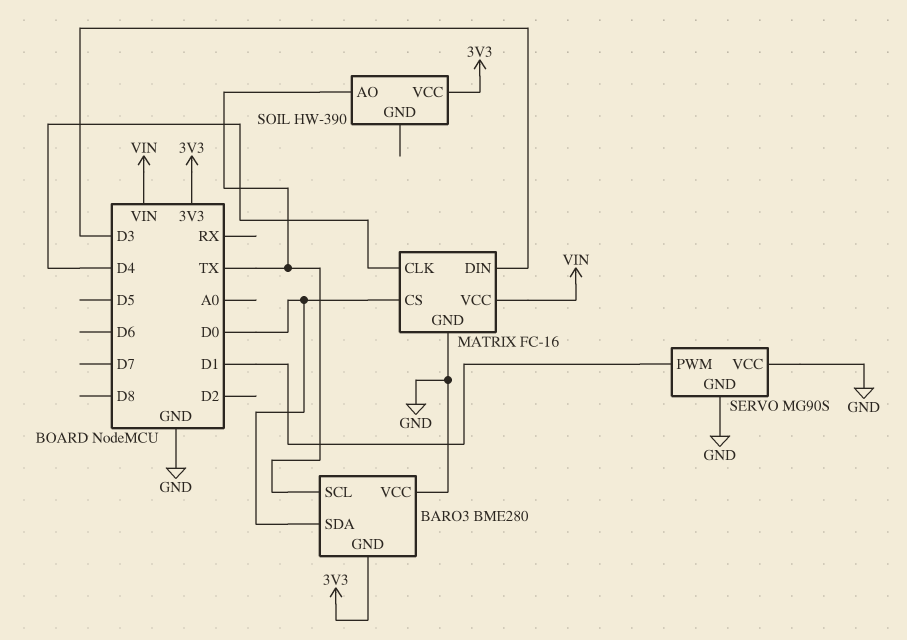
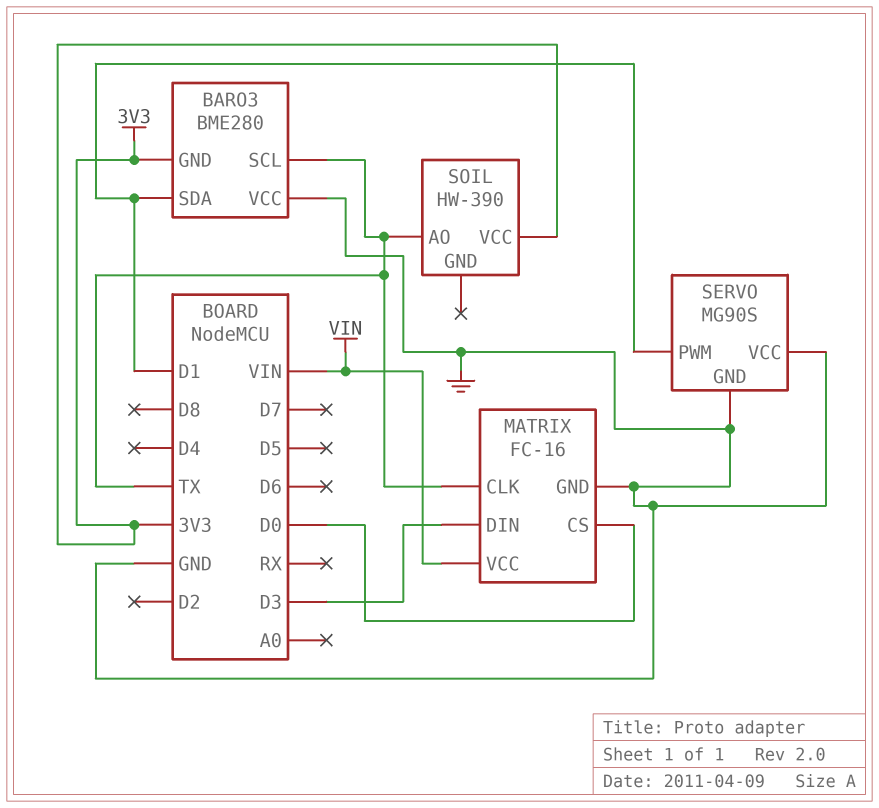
BARO3 pin SDA: D0 -> D1
MATRIX pin CLK: D4 -> TX

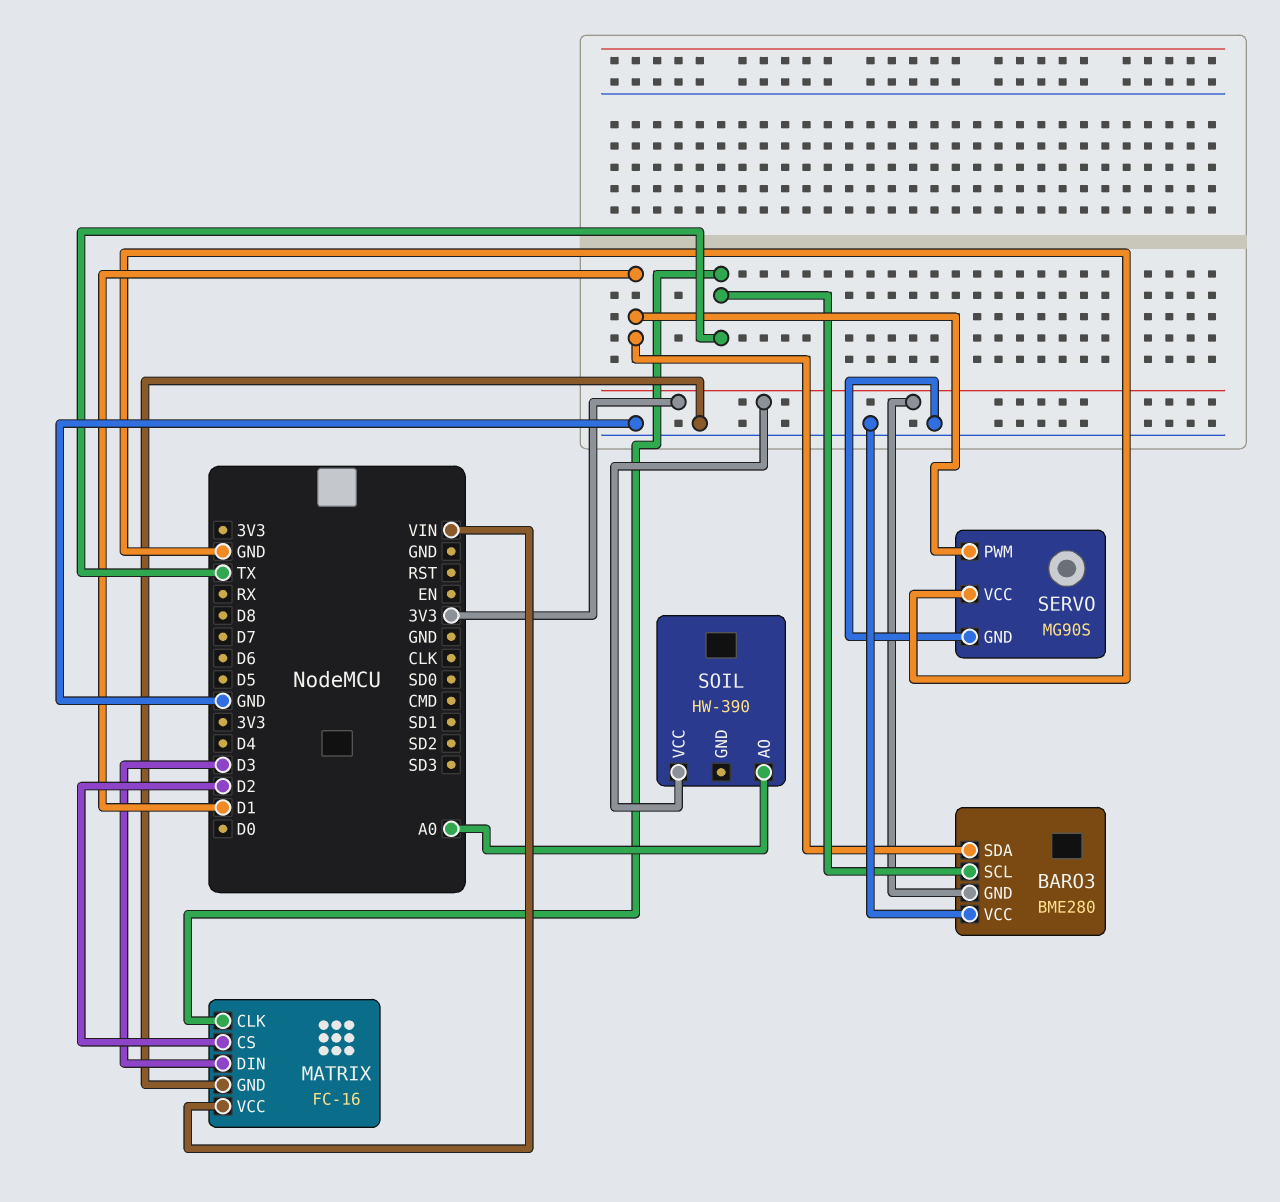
MATRIX pin CS: D0 -> D2
SOIL pin AO: TX -> A0

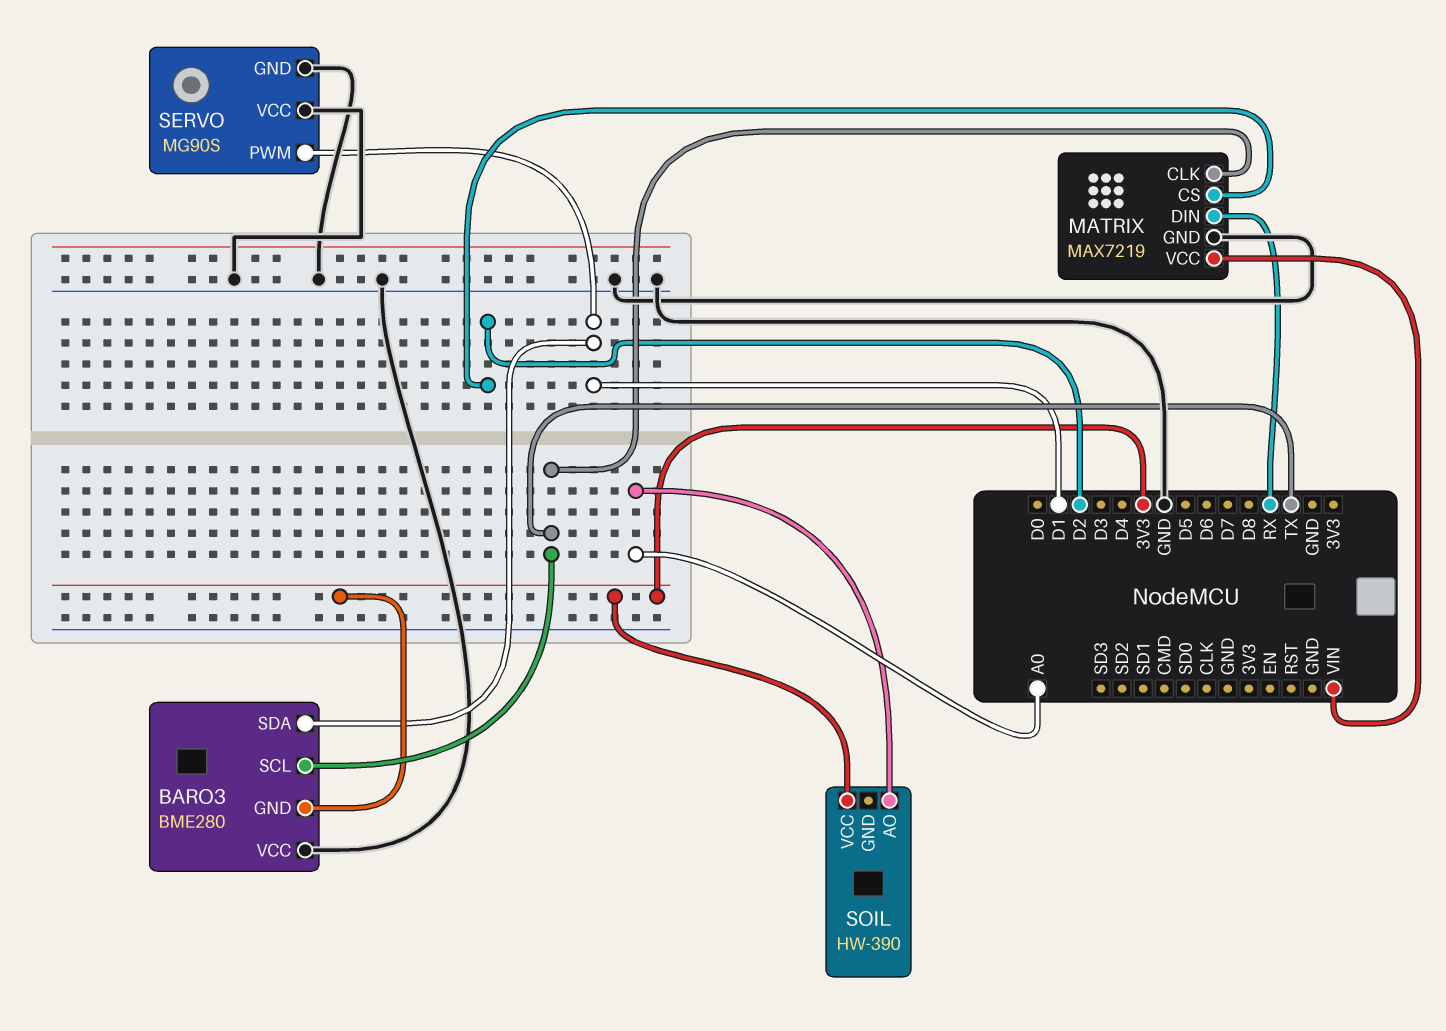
MATRIX: FC-16 -> MAX7219
MATRIX pin DIN: D3 -> RX

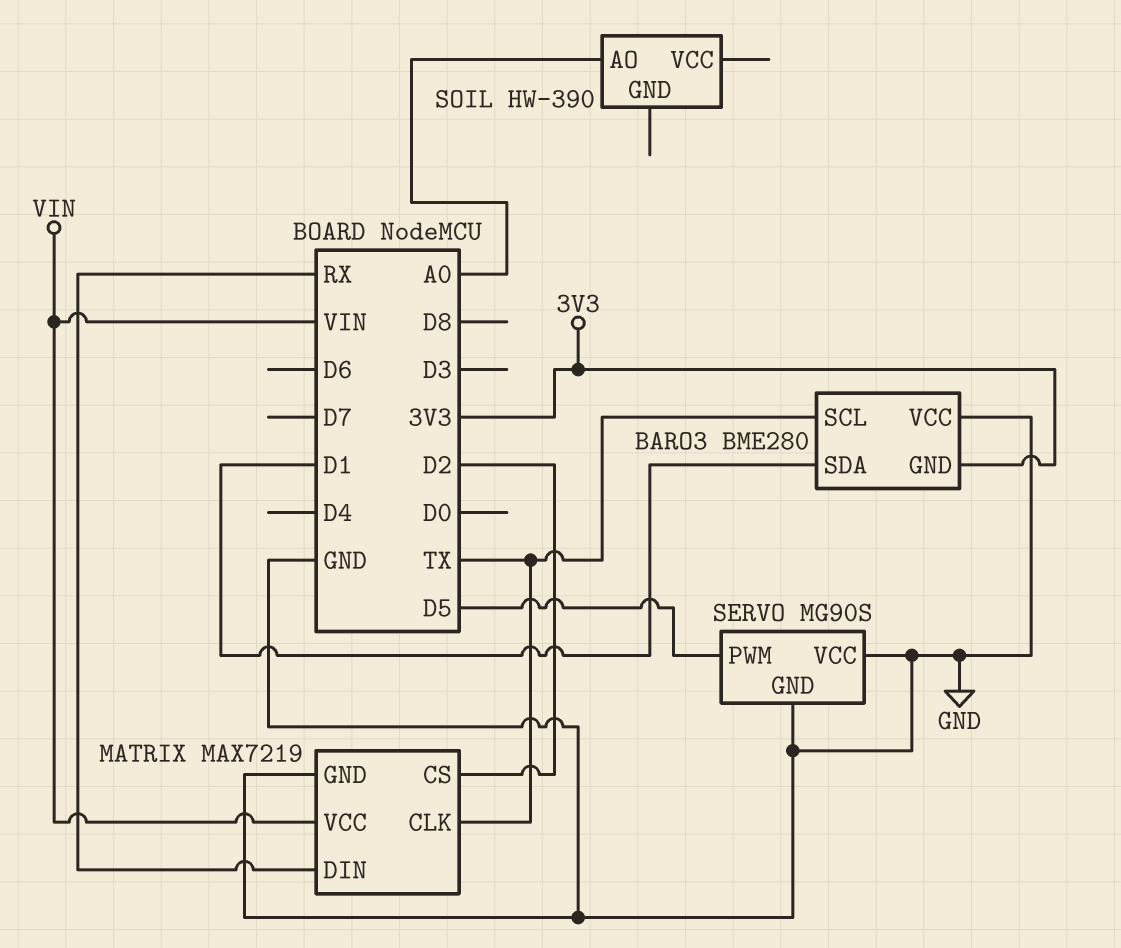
SERVO pin PWM: D1 -> D5
SOIL pin VCC: 3V3 -> none

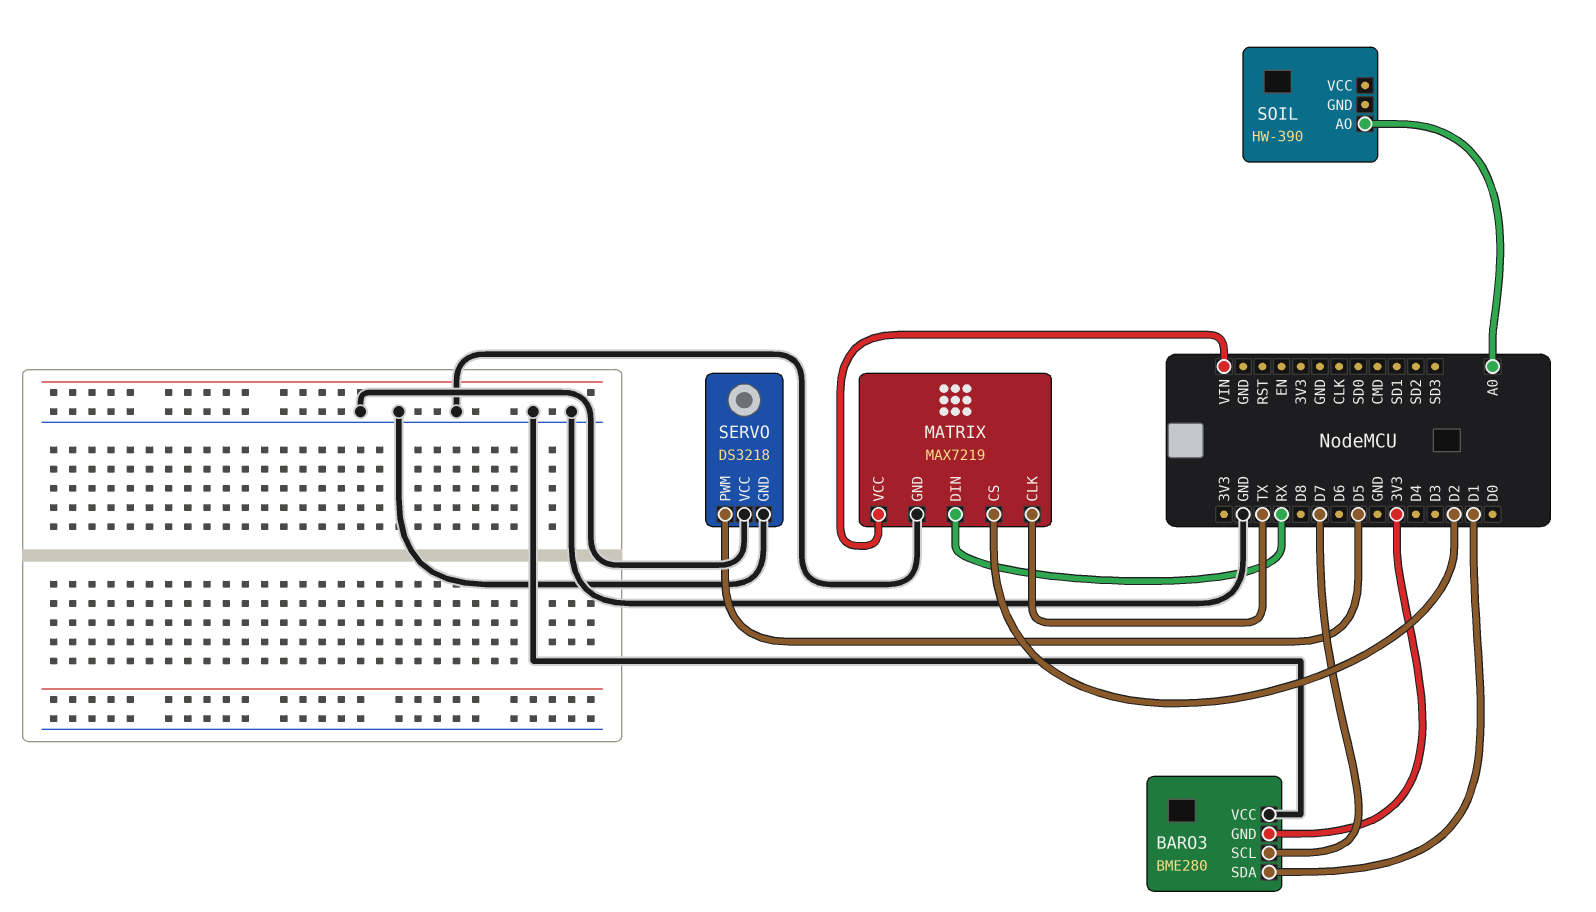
BARO3 pin SCL: TX -> D7
SERVO: MG90S -> DS3218

